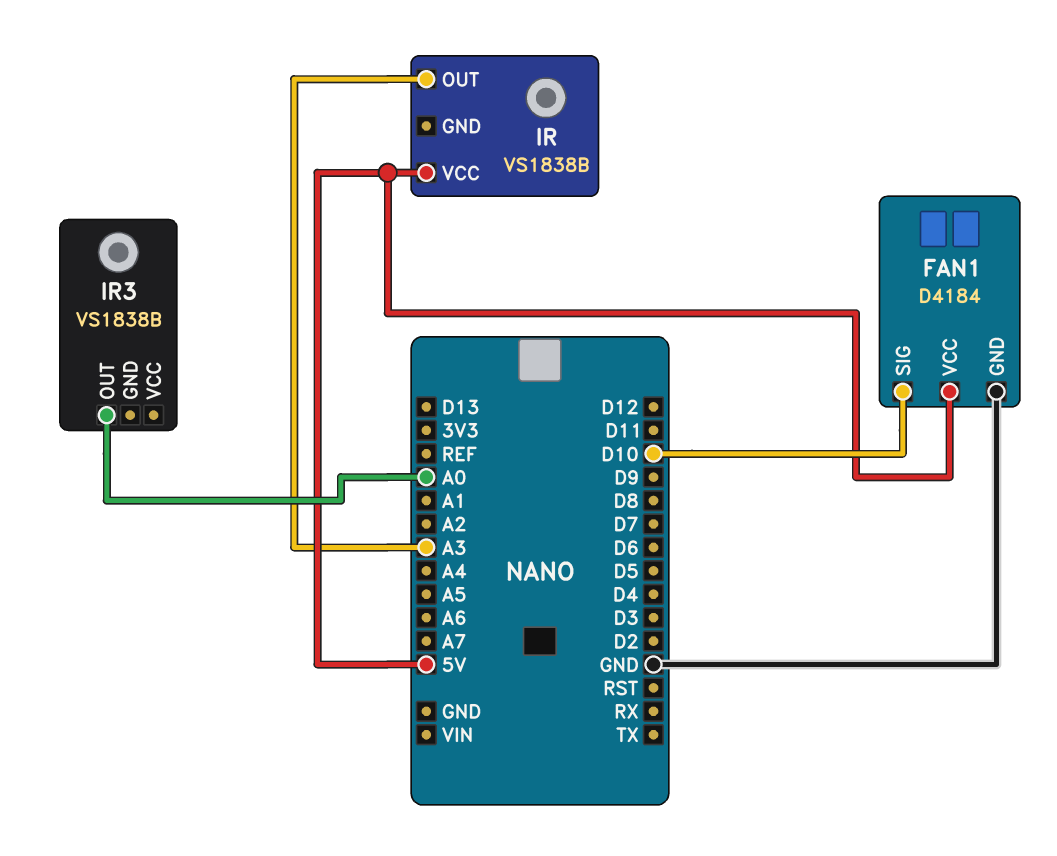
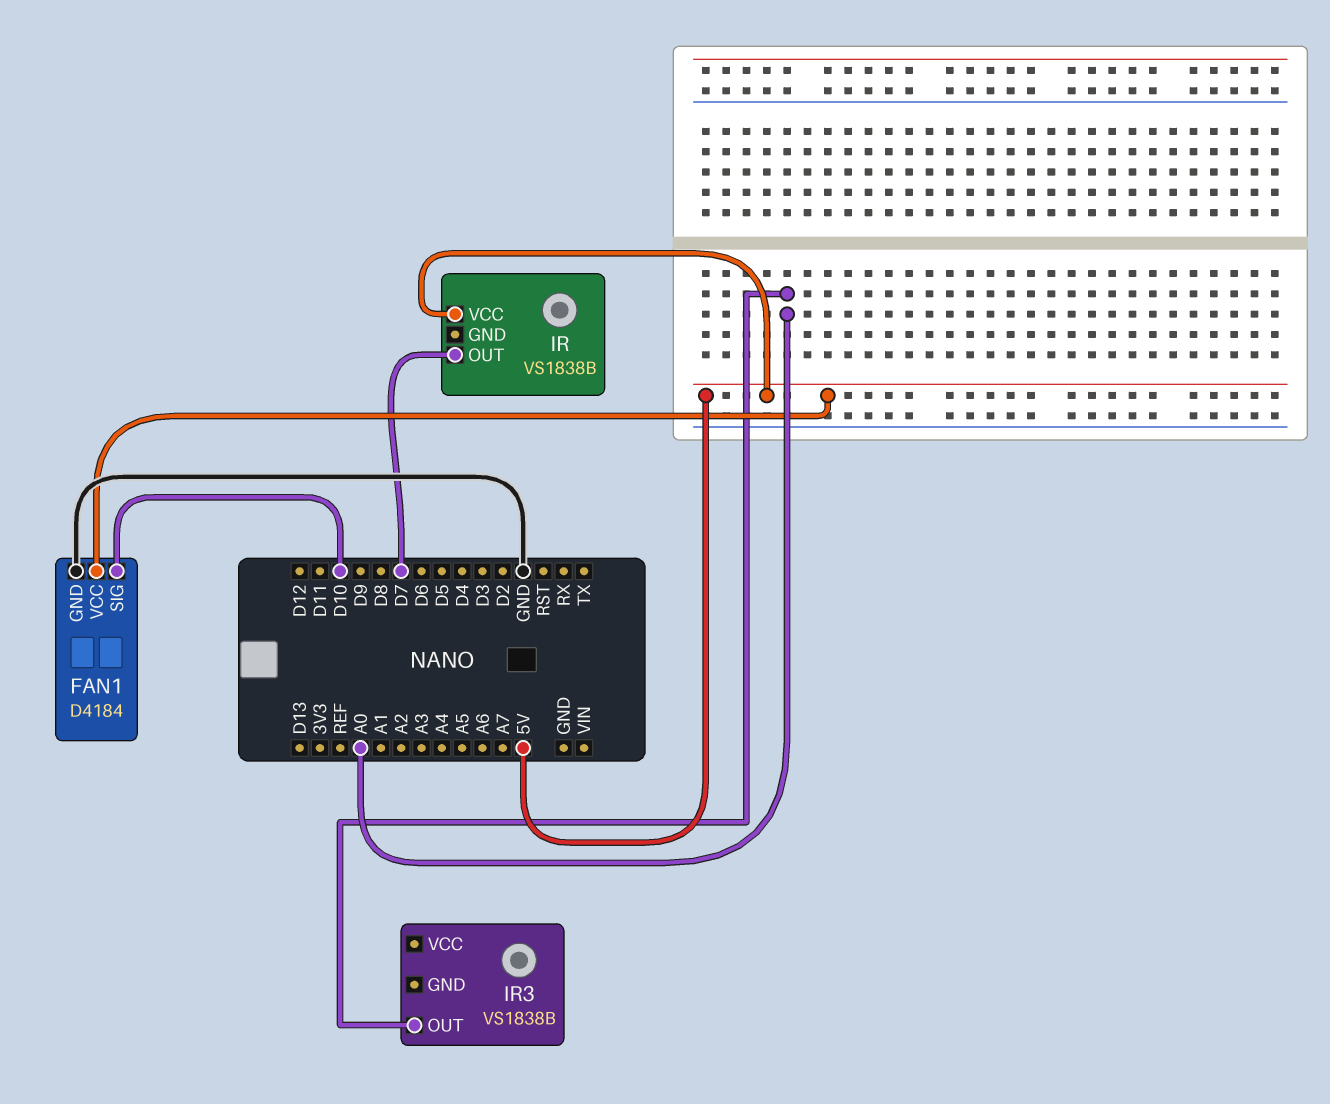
IR pin OUT: A3 -> D7

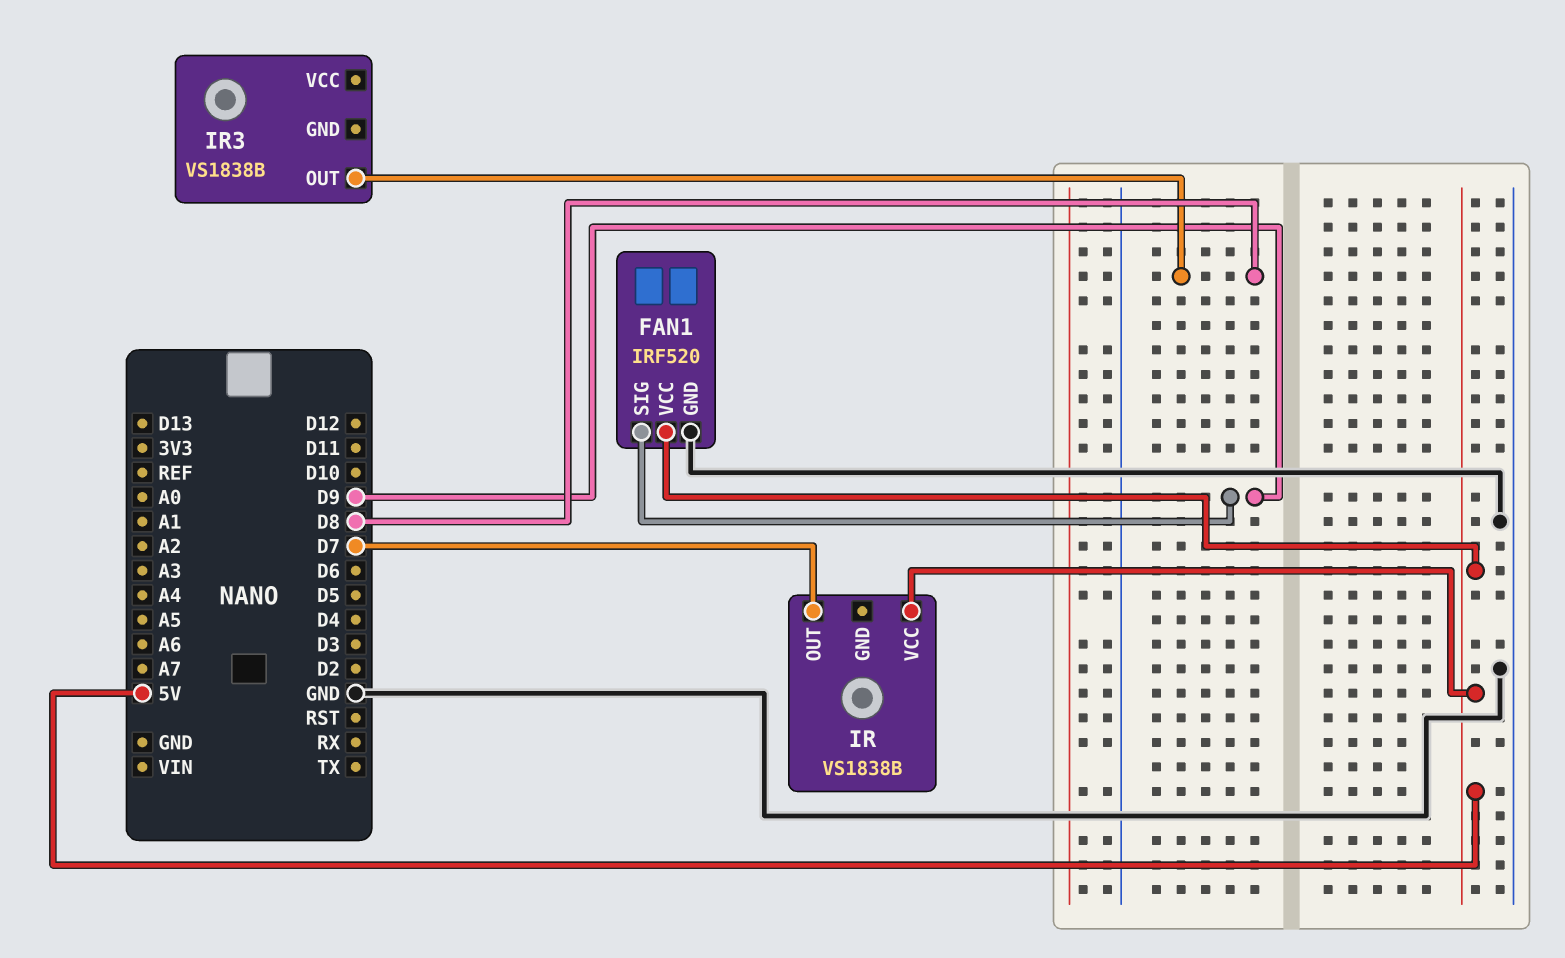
FAN1: D4184 -> IRF520
FAN1 pin SIG: D10 -> D9
IR3 pin OUT: A0 -> D8

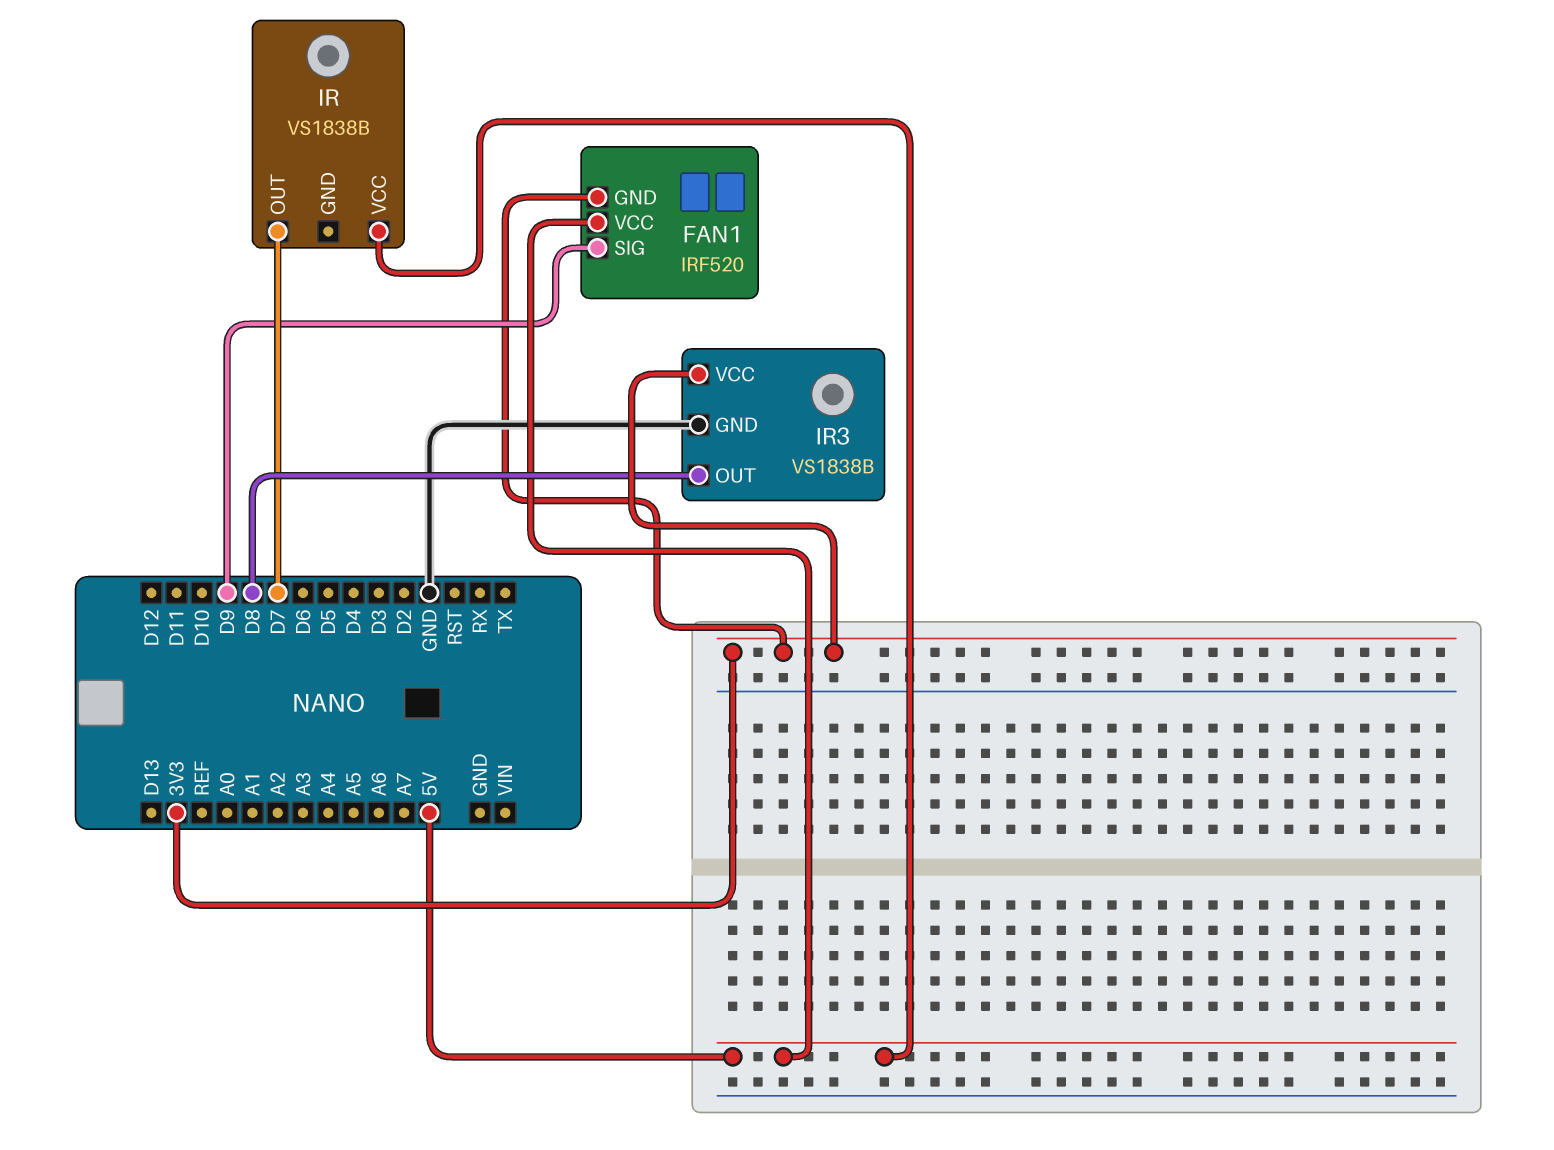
FAN1 pin GND: GND -> 3V3
IR3 pin GND: none -> GND
IR3 pin VCC: none -> 3V3

